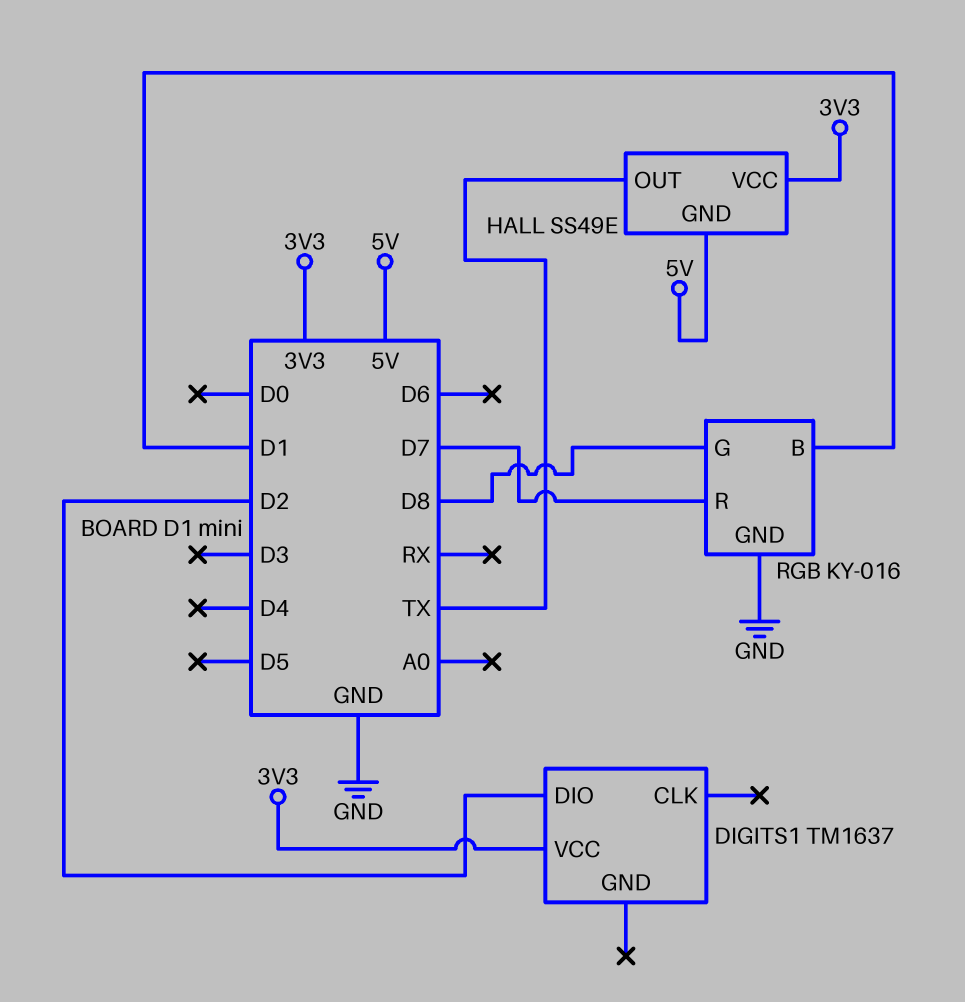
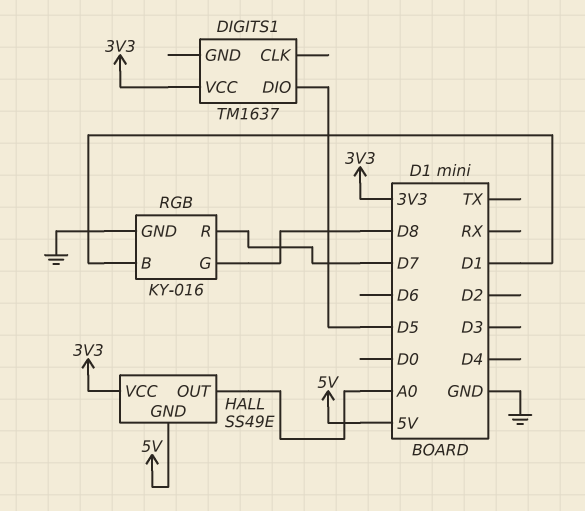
DIGITS1 pin DIO: D2 -> D5
HALL pin OUT: TX -> A0

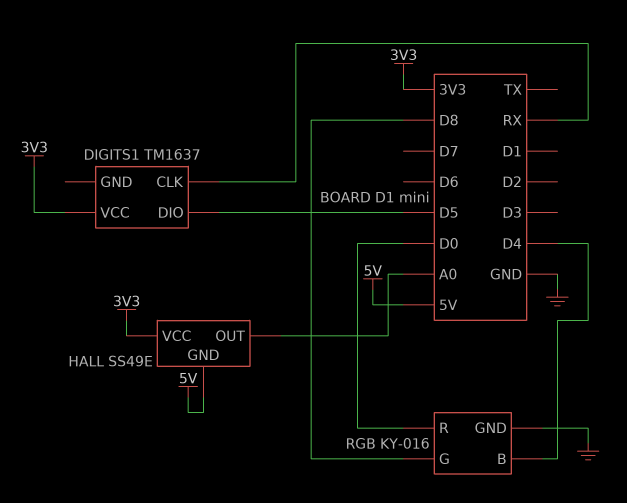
DIGITS1 pin CLK: none -> RX
RGB pin B: D1 -> D4
RGB pin R: D7 -> D0

